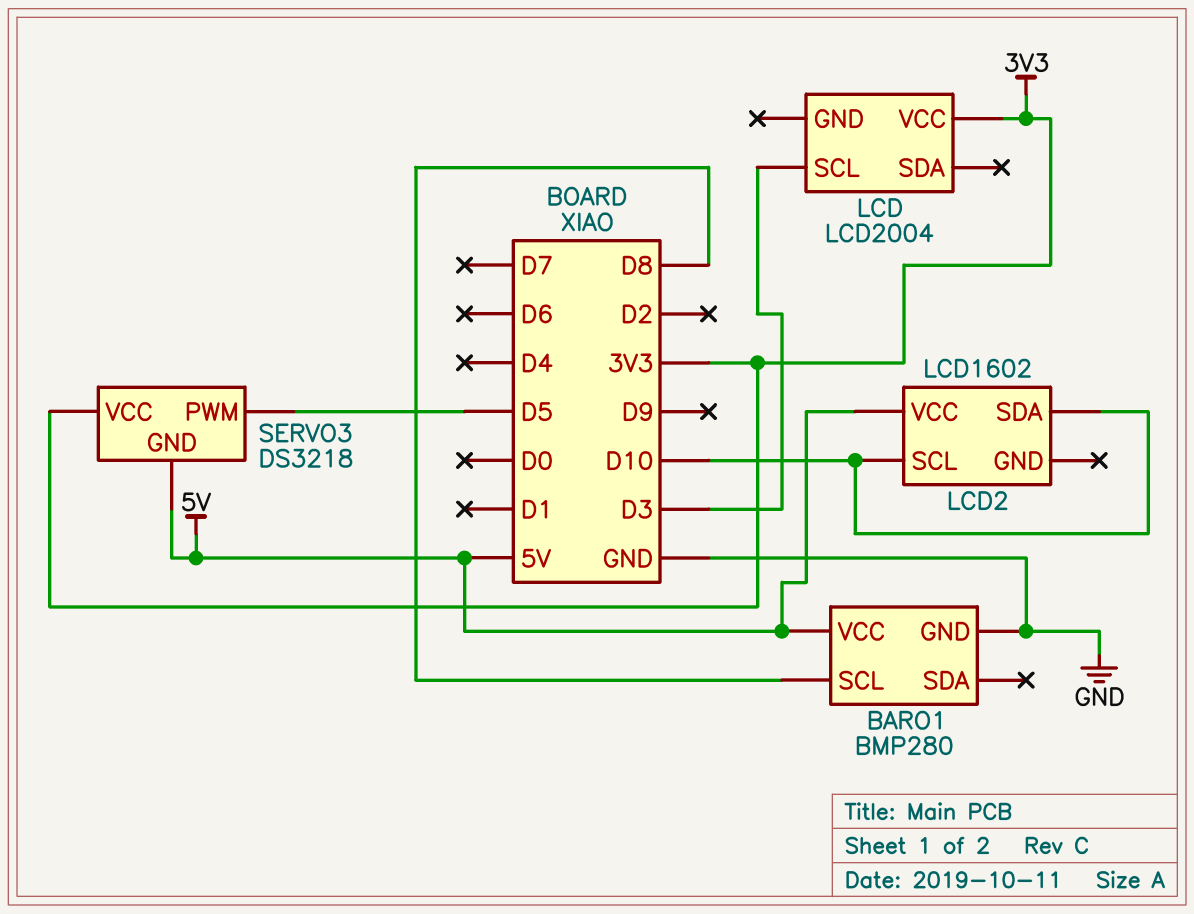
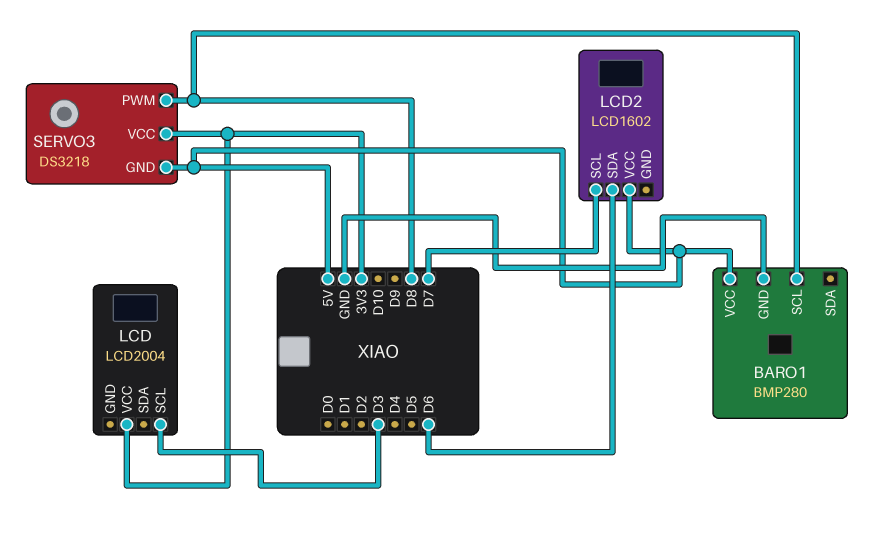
LCD2 pin SCL: D10 -> D7
LCD2 pin SDA: D10 -> D6
SERVO3 pin PWM: D5 -> D8

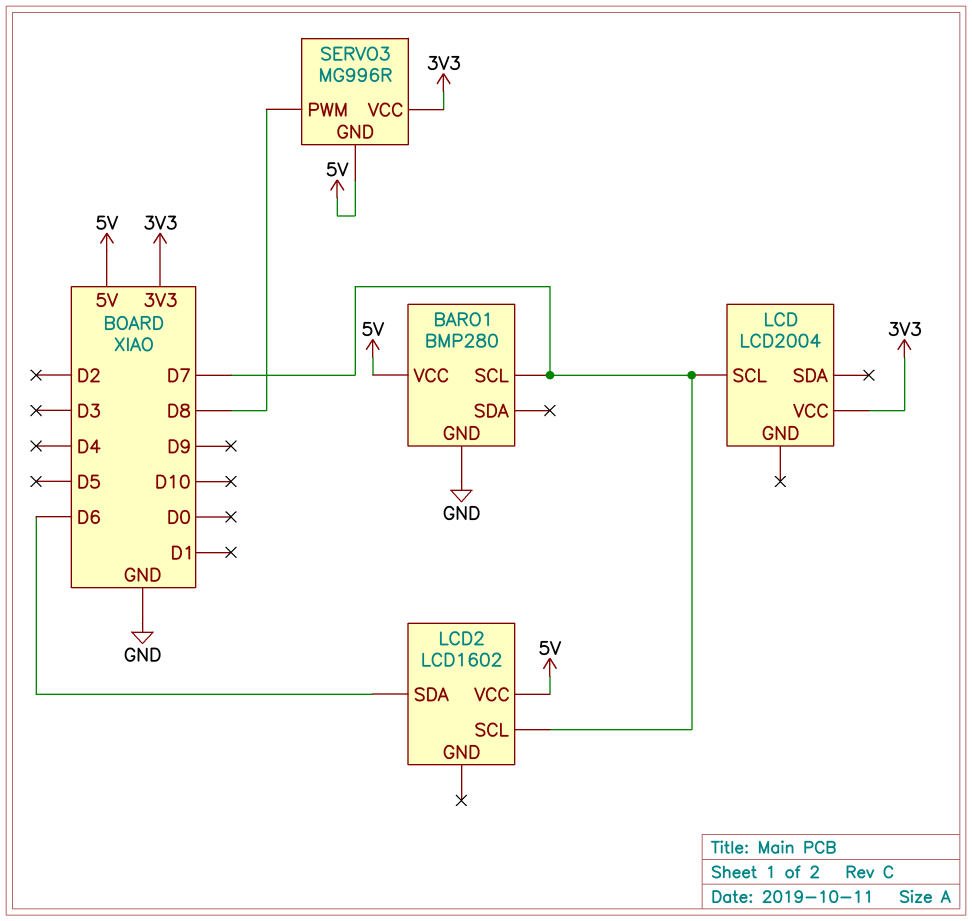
BARO1 pin SCL: D8 -> D7
LCD pin SCL: D3 -> D7
SERVO3: DS3218 -> MG996R

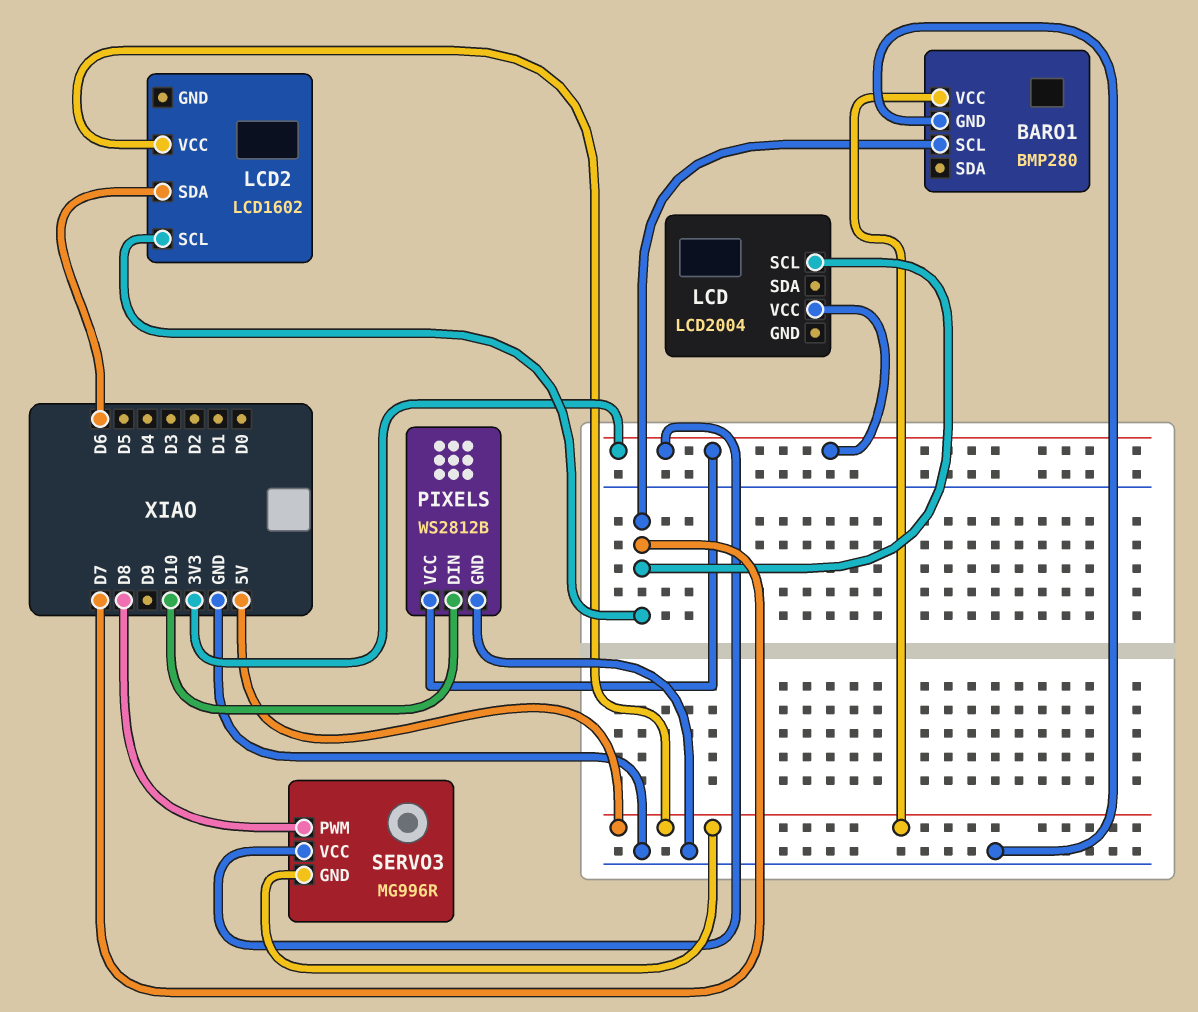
PIXELS: none -> WS2812B
PIXELS pin DIN: none -> D10
PIXELS pin GND: none -> GND
PIXELS pin VCC: none -> 3V3

